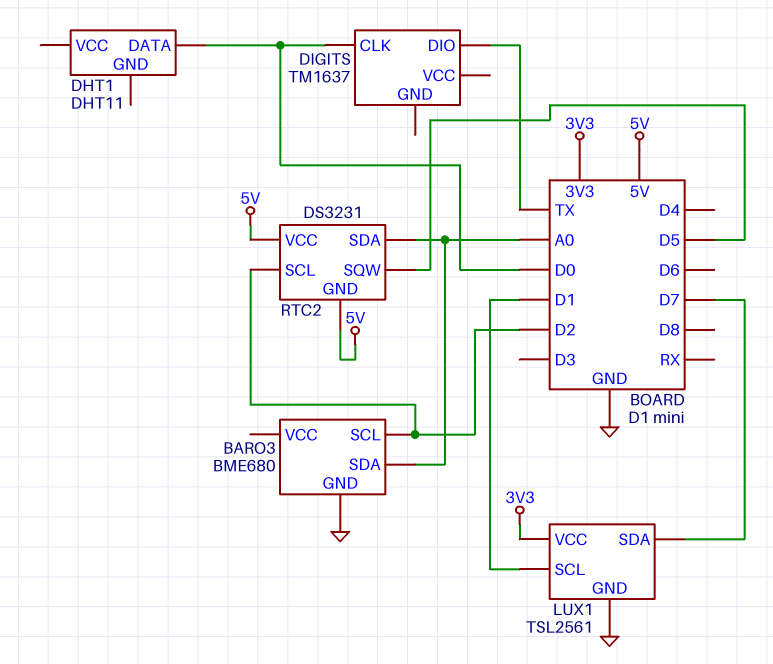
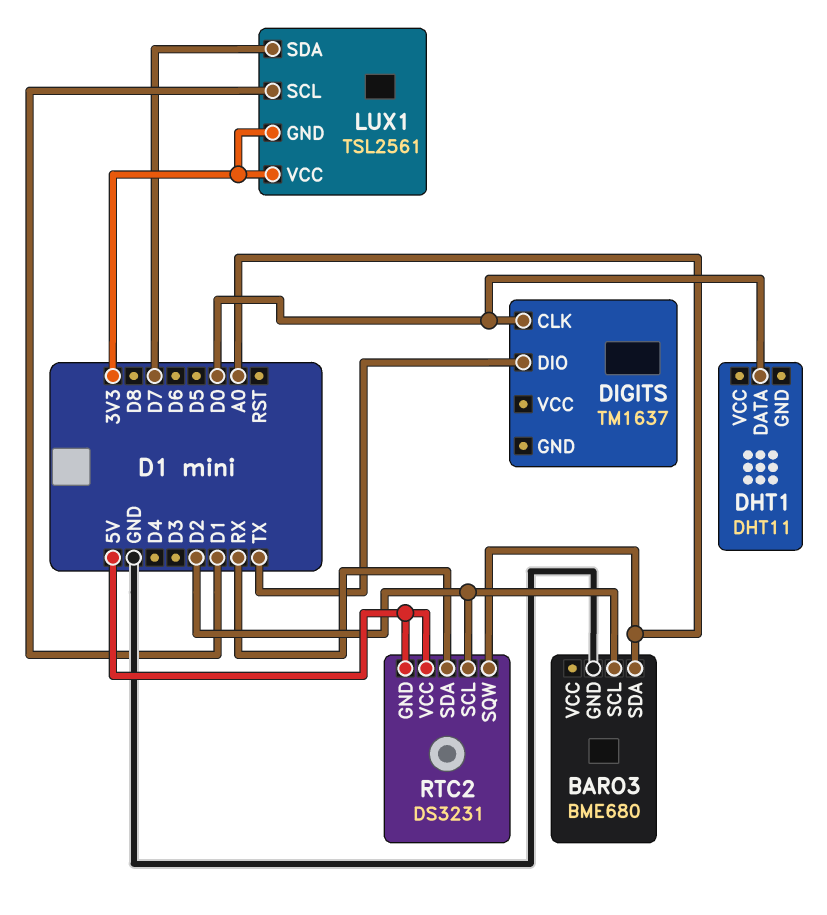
LUX1 pin GND: GND -> 3V3
RTC2 pin SDA: A0 -> RX
RTC2 pin SQW: D5 -> A0

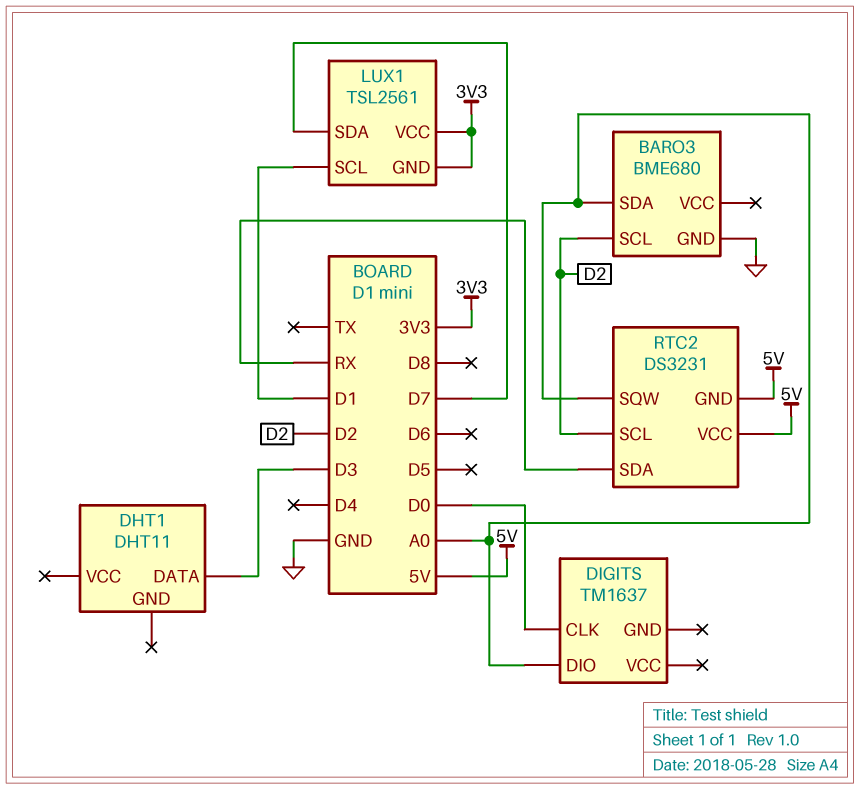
DHT1 pin DATA: D0 -> D3
DIGITS pin DIO: TX -> A0

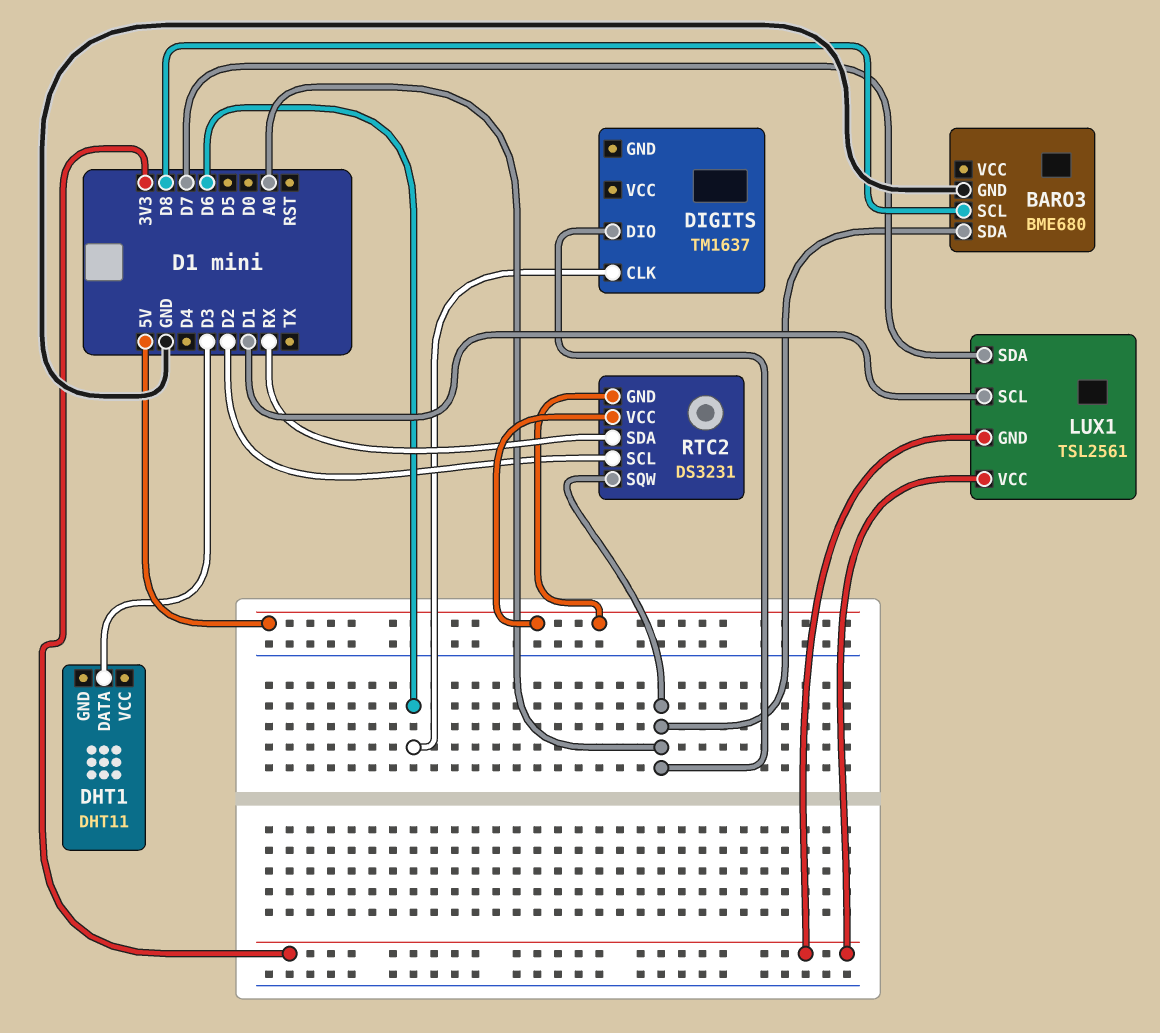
BARO3 pin SCL: D2 -> D8
DIGITS pin CLK: D0 -> D6

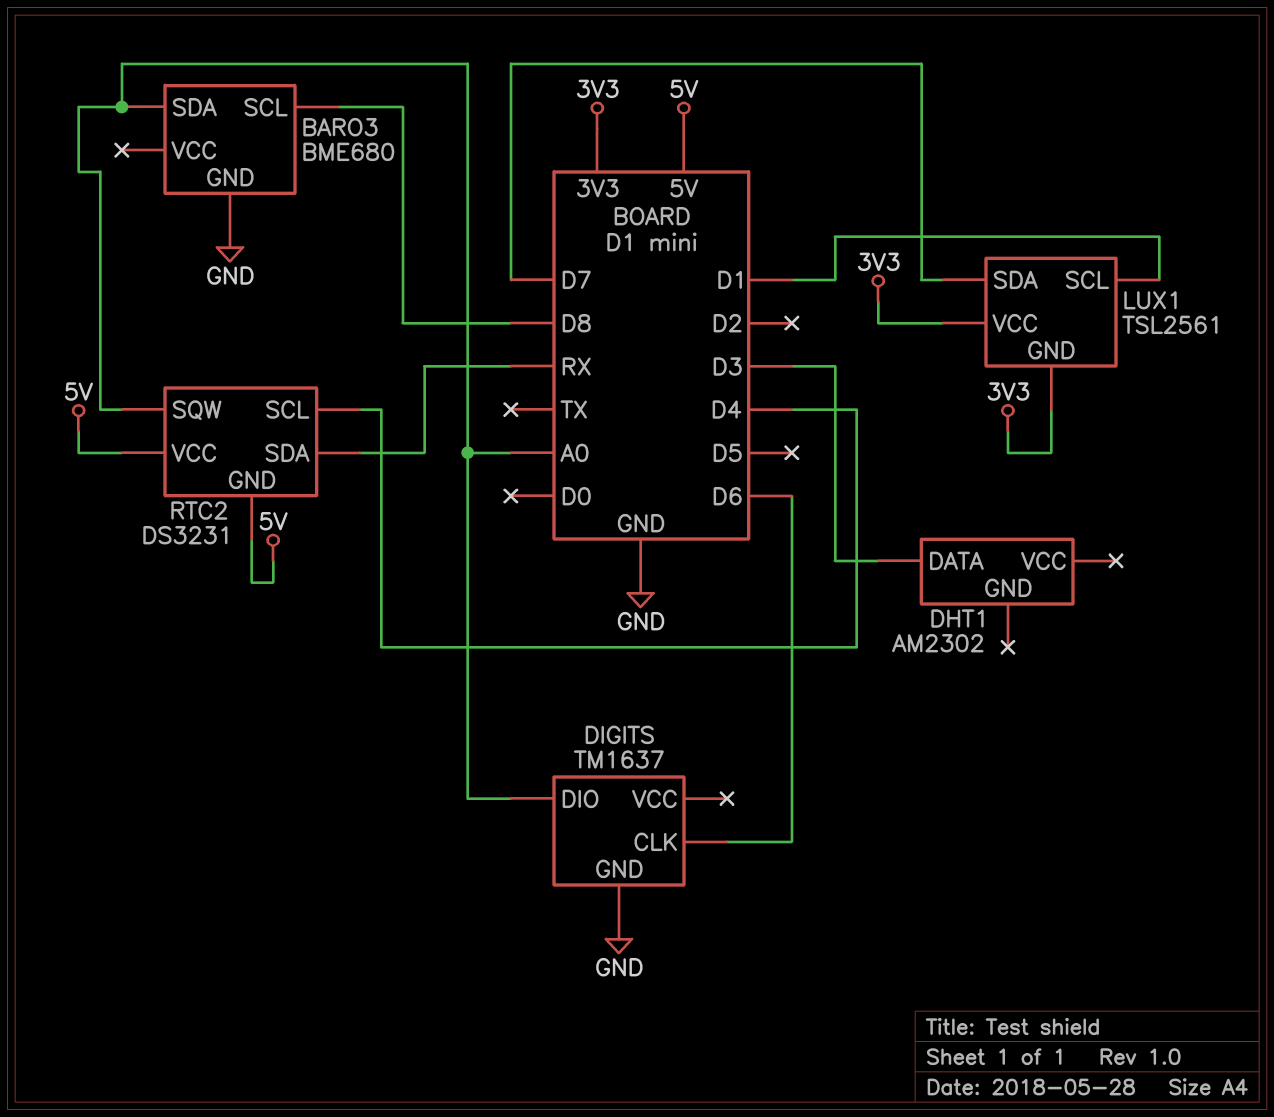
DHT1: DHT11 -> AM2302
DIGITS pin GND: none -> GND
RTC2 pin SCL: D2 -> D4

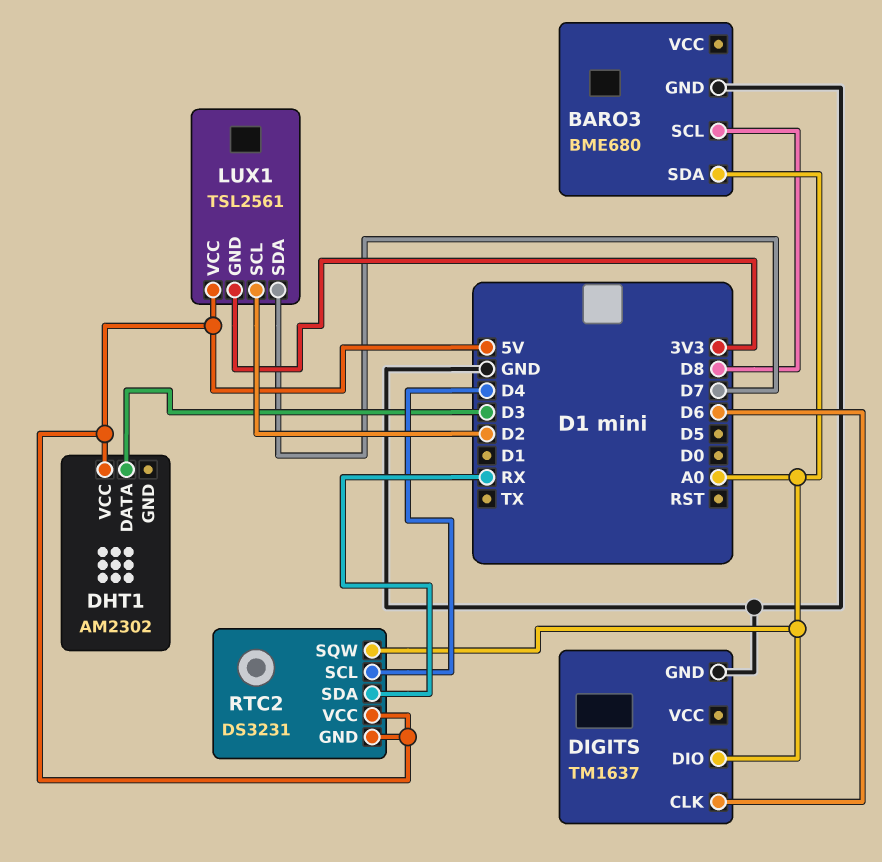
DHT1 pin VCC: none -> 5V
LUX1 pin SCL: D1 -> D2
LUX1 pin VCC: 3V3 -> 5V

